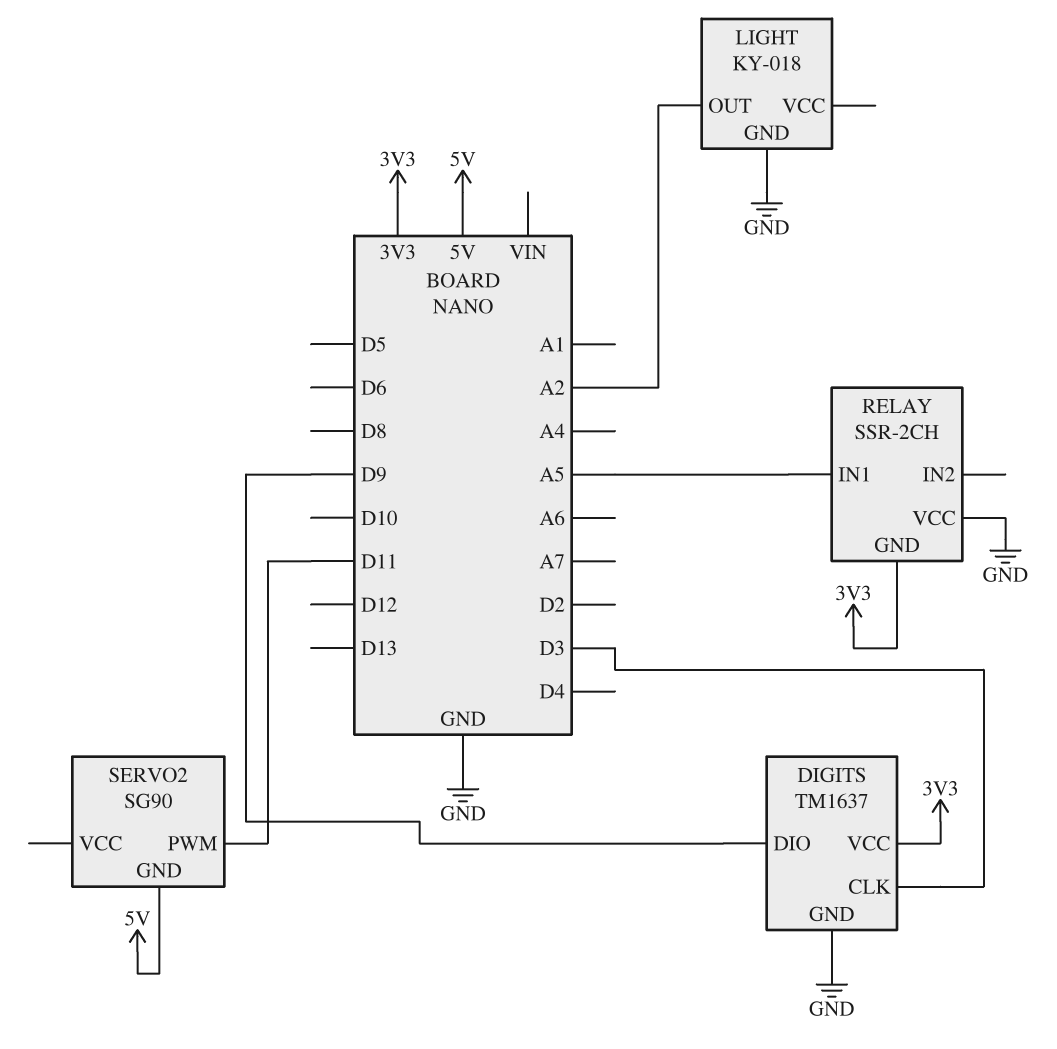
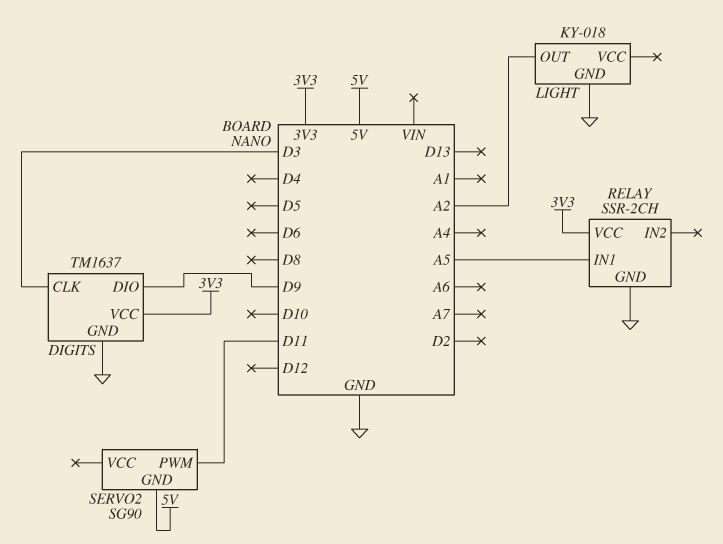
RELAY pin GND: 3V3 -> GND
RELAY pin VCC: GND -> 3V3

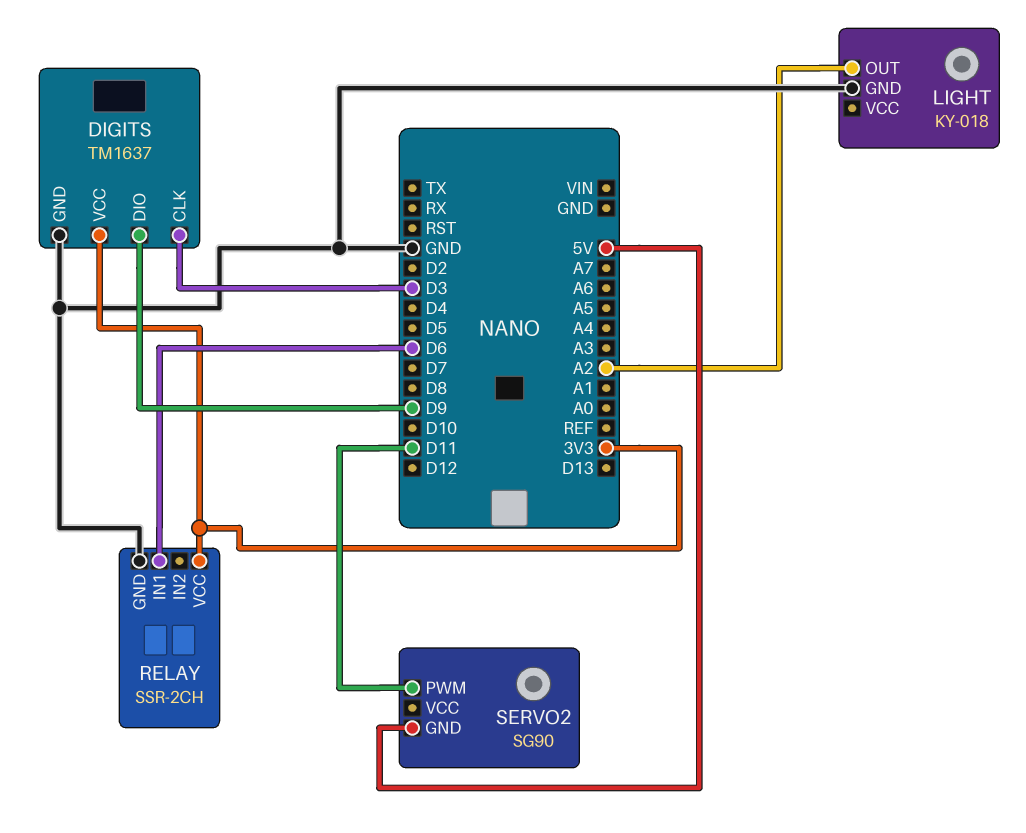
RELAY pin IN1: A5 -> D6

